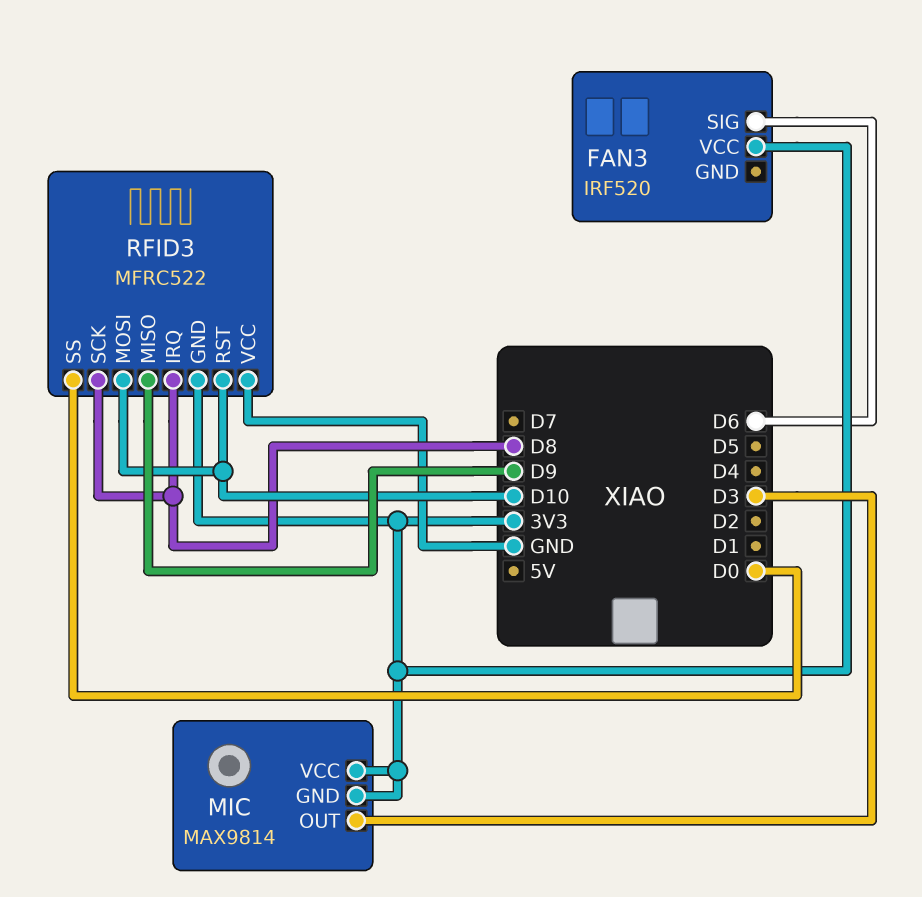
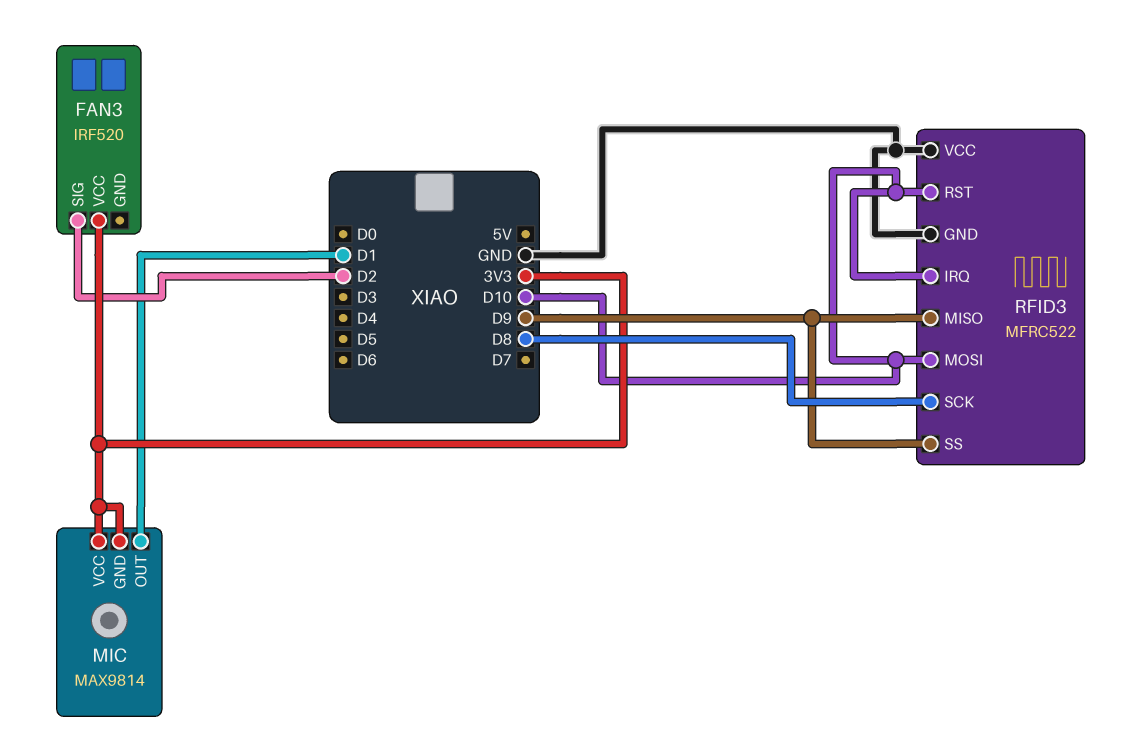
FAN3 pin SIG: D6 -> D2
MIC pin OUT: D3 -> D1
RFID3 pin GND: 3V3 -> GND
RFID3 pin IRQ: D8 -> D10
RFID3 pin SS: D0 -> D9

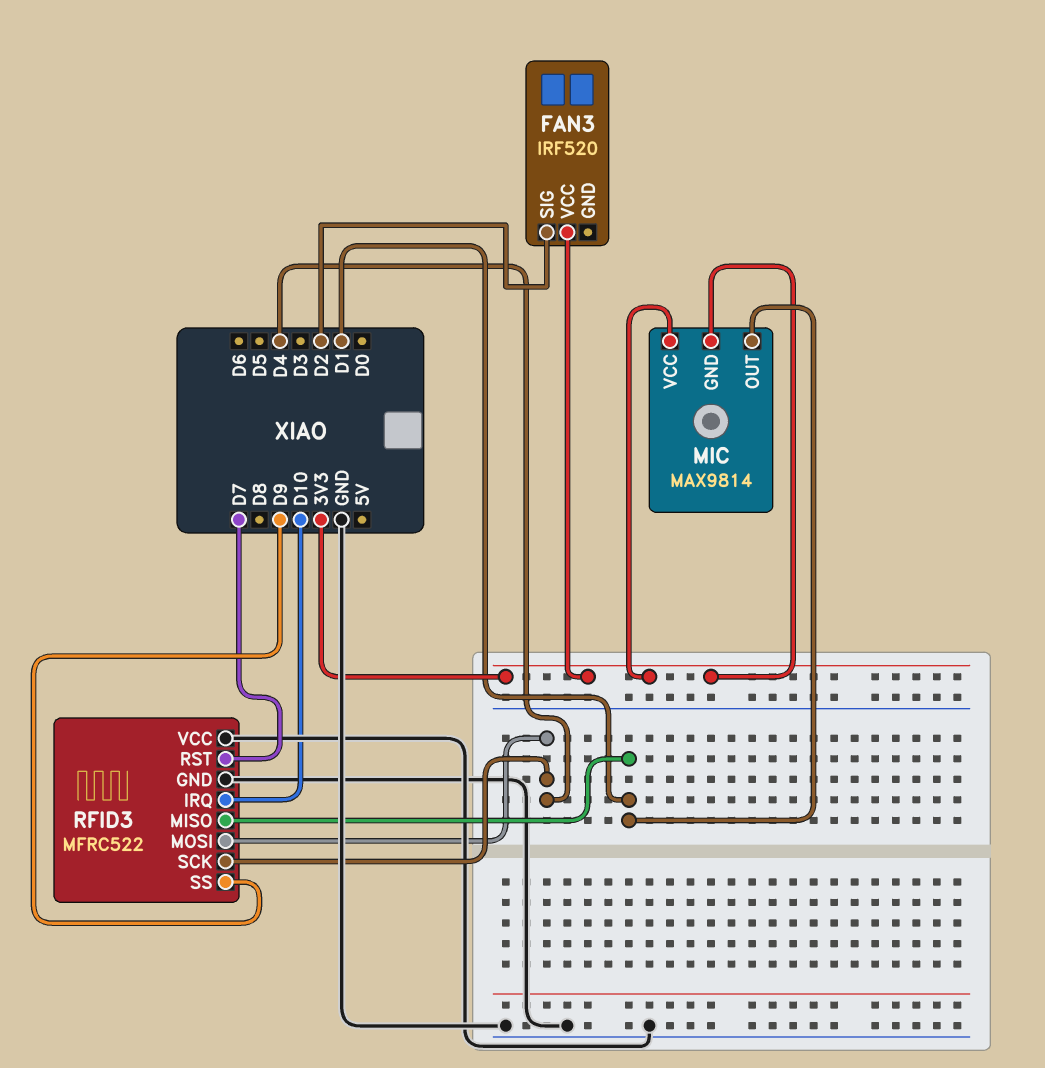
RFID3 pin MISO: D9 -> D1
RFID3 pin MOSI: D10 -> D4
RFID3 pin RST: D10 -> D7
RFID3 pin SCK: D8 -> D4

